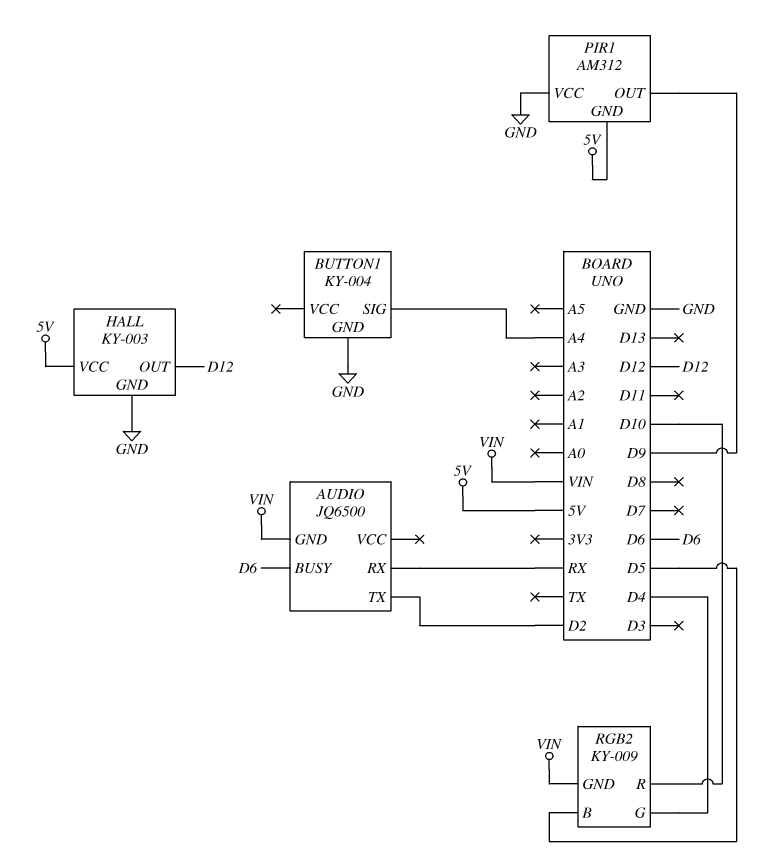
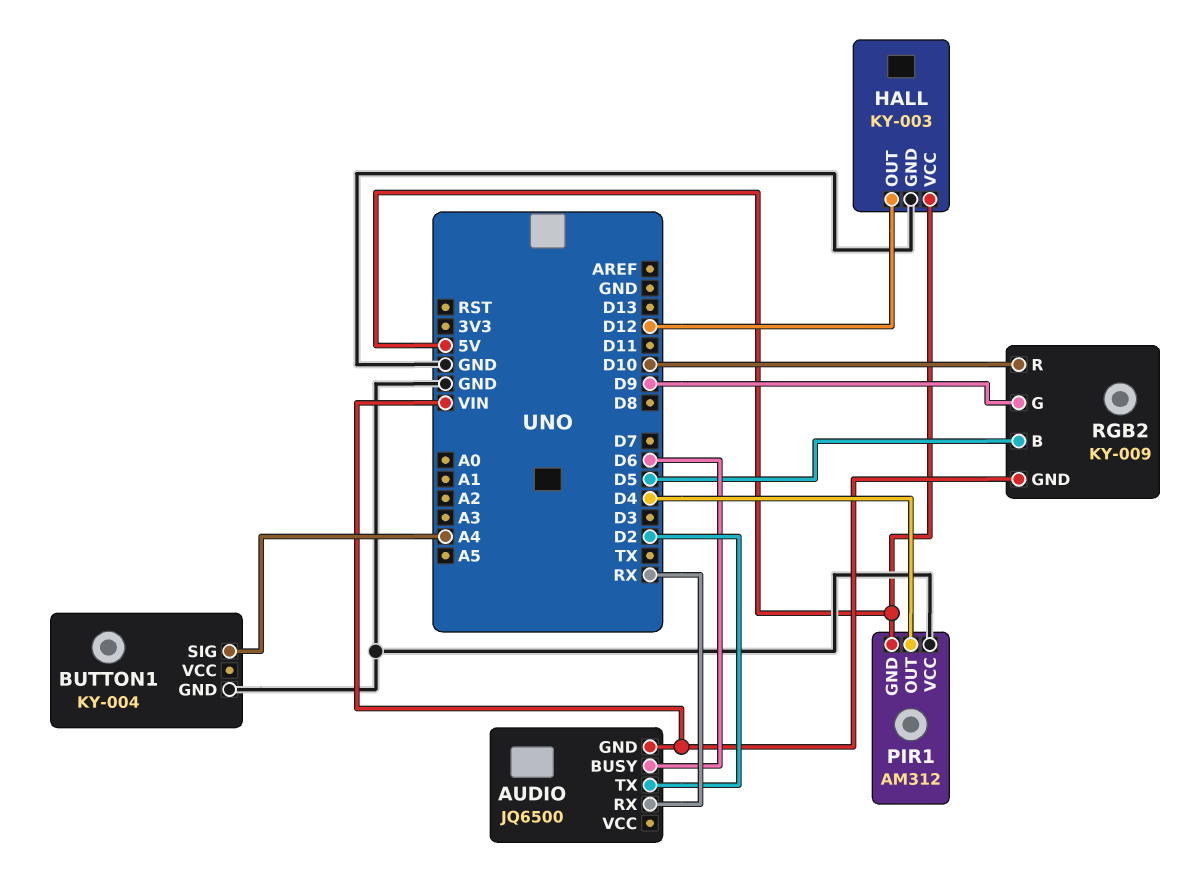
PIR1 pin OUT: D9 -> D4
RGB2 pin G: D4 -> D9

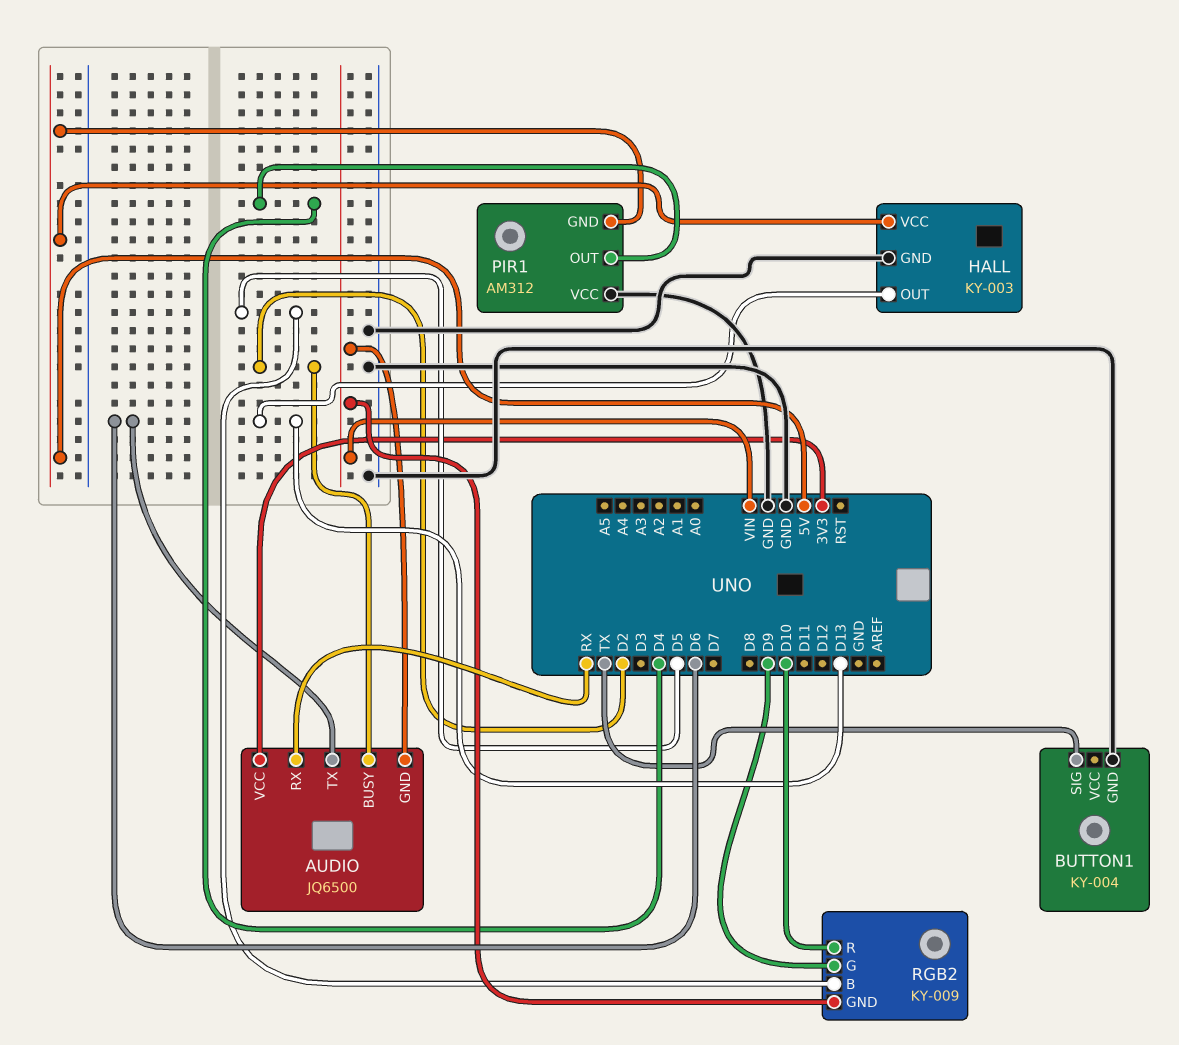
AUDIO pin BUSY: D6 -> D2
AUDIO pin TX: D2 -> D6
AUDIO pin VCC: none -> 3V3
BUTTON1 pin SIG: A4 -> TX
HALL pin OUT: D12 -> D13

